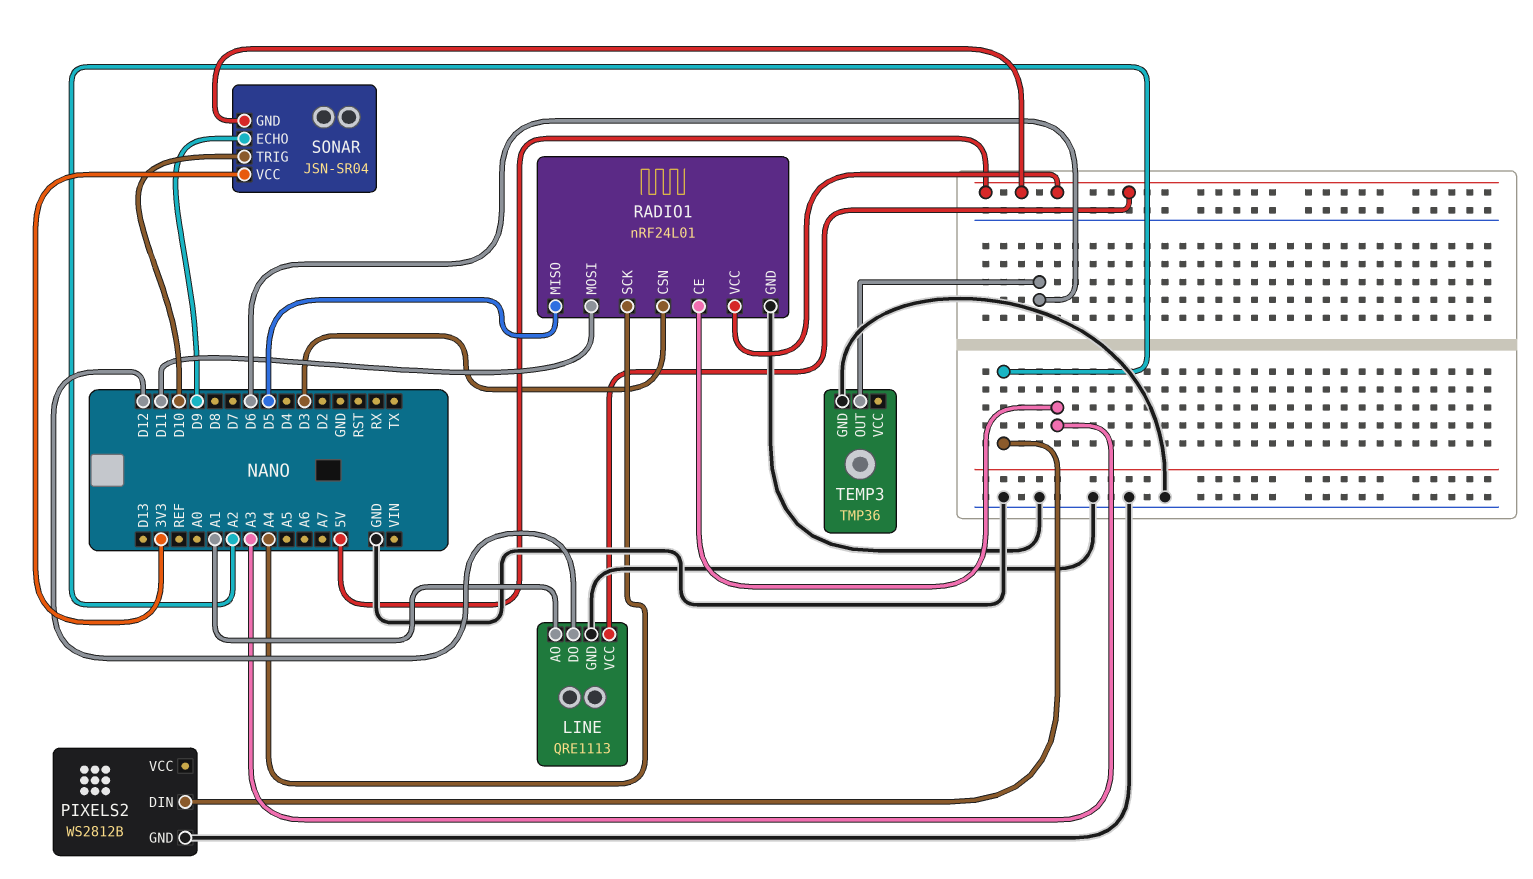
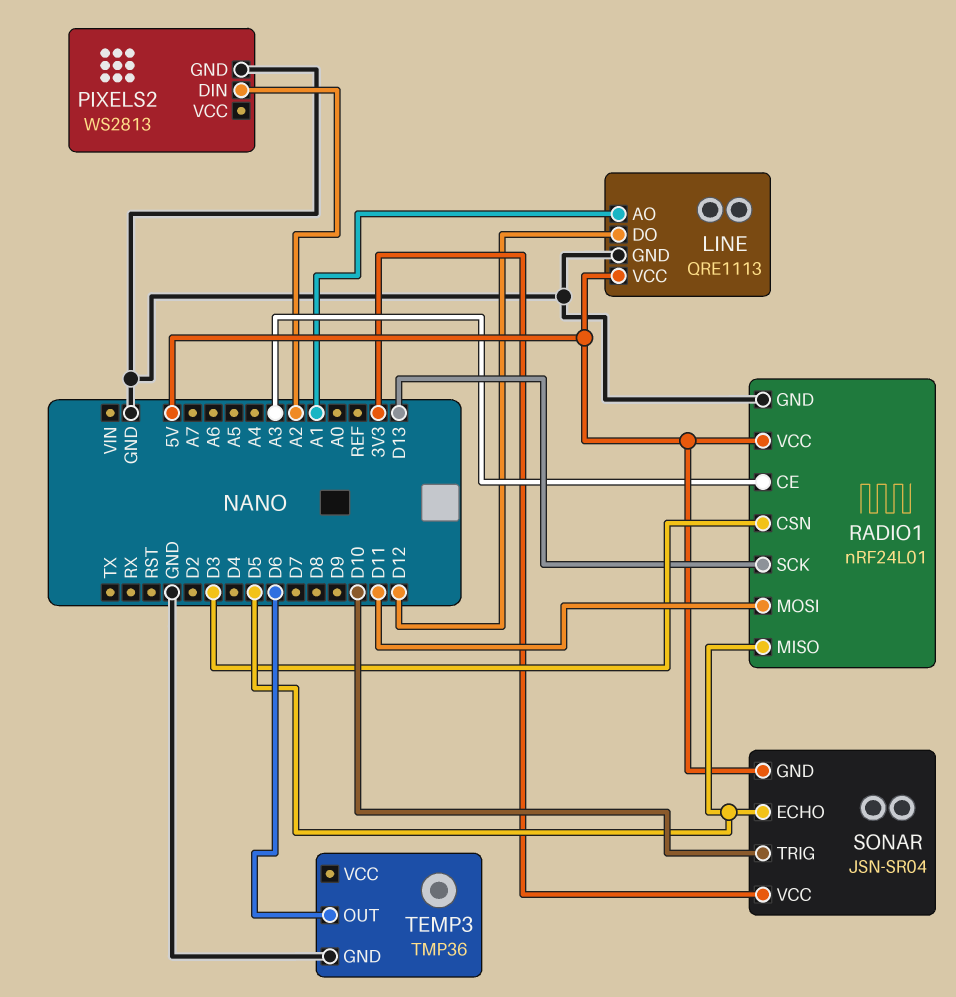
PIXELS2: WS2812B -> WS2813
RADIO1 pin SCK: A4 -> D13
SONAR pin ECHO: D9 -> D5

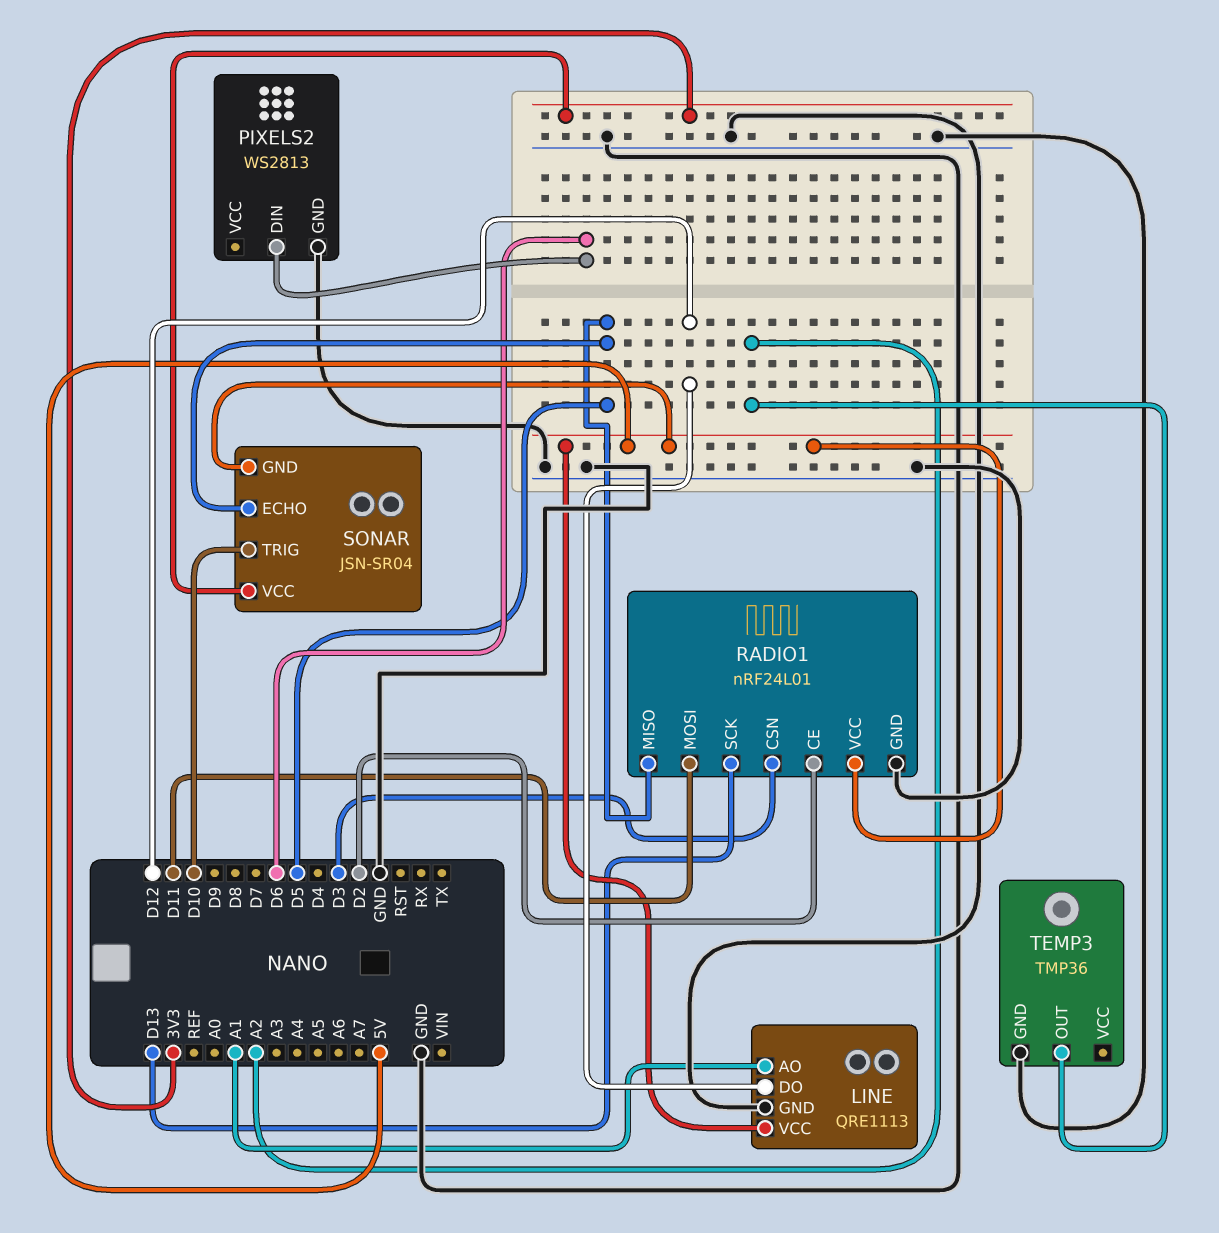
PIXELS2 pin DIN: A2 -> D6
RADIO1 pin CE: A3 -> D2
TEMP3 pin OUT: D6 -> A2

